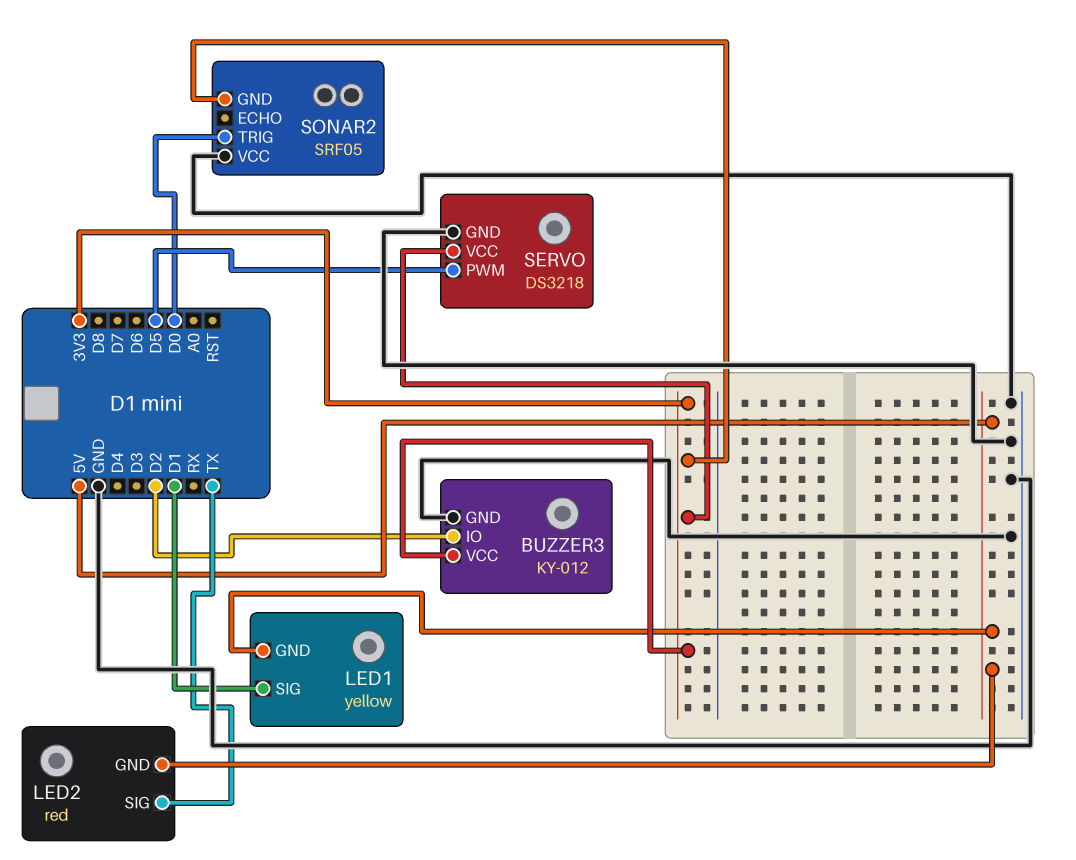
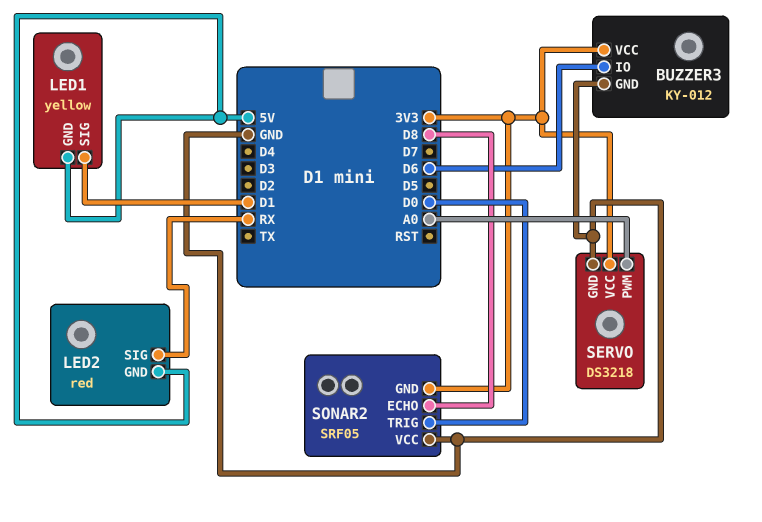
BUZZER3 pin IO: D2 -> D6
LED2 pin SIG: TX -> RX
SERVO pin PWM: D5 -> A0
SONAR2 pin ECHO: none -> D8

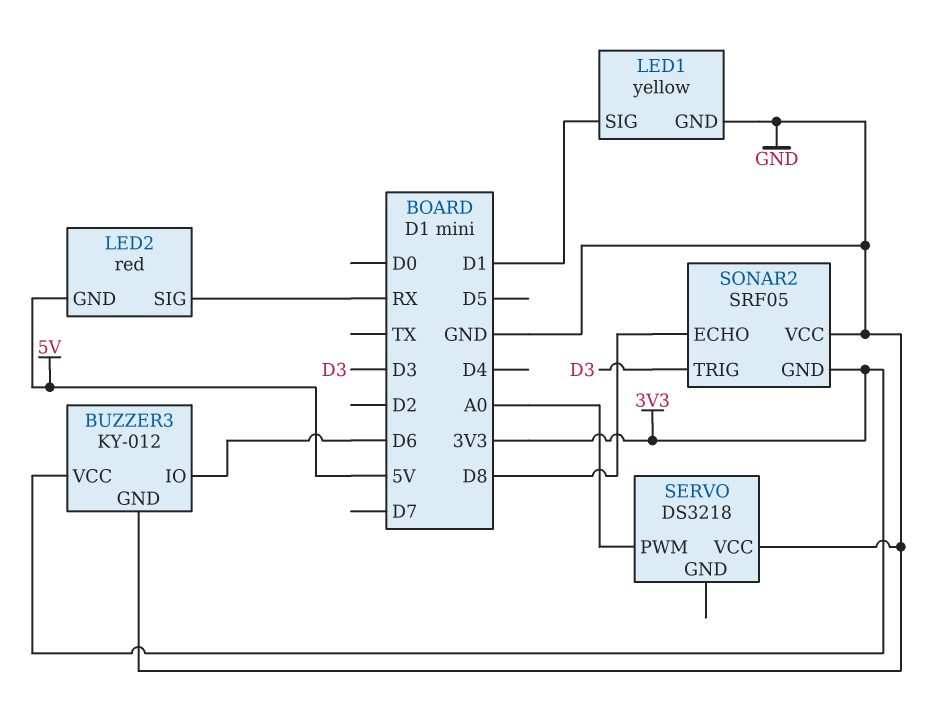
LED1 pin GND: 5V -> GND
SERVO pin GND: GND -> none
SERVO pin VCC: 3V3 -> GND
SONAR2 pin TRIG: D0 -> D3

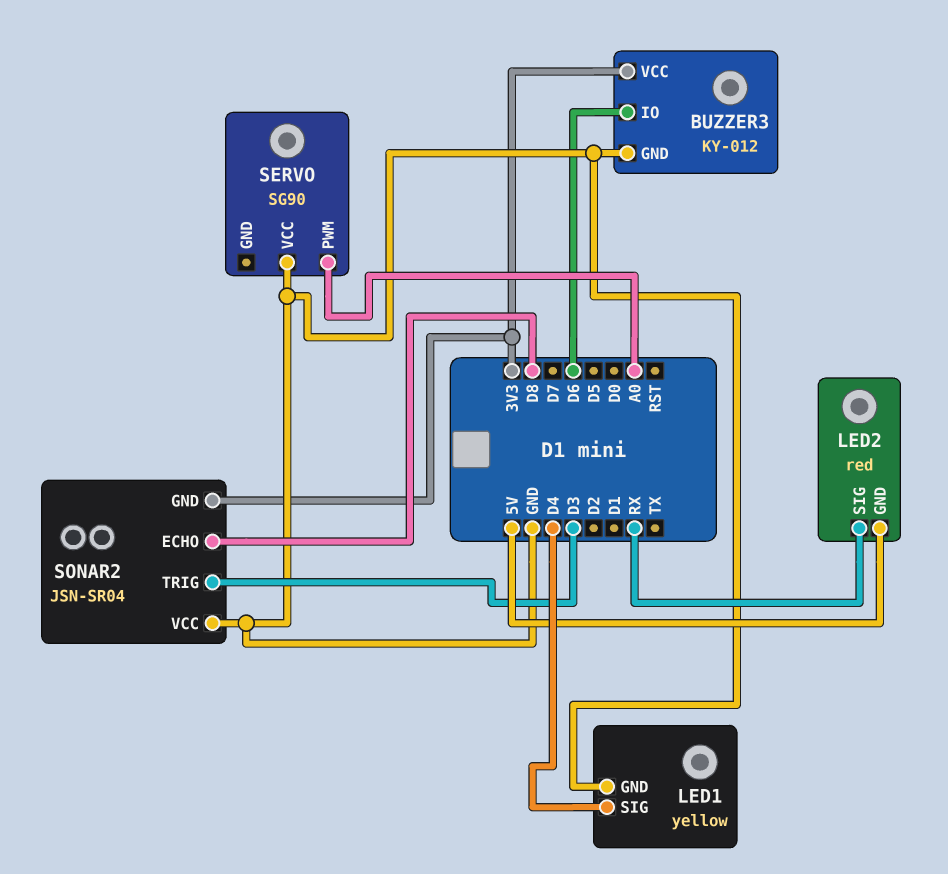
LED1 pin SIG: D1 -> D4
SERVO: DS3218 -> SG90
SONAR2: SRF05 -> JSN-SR04

